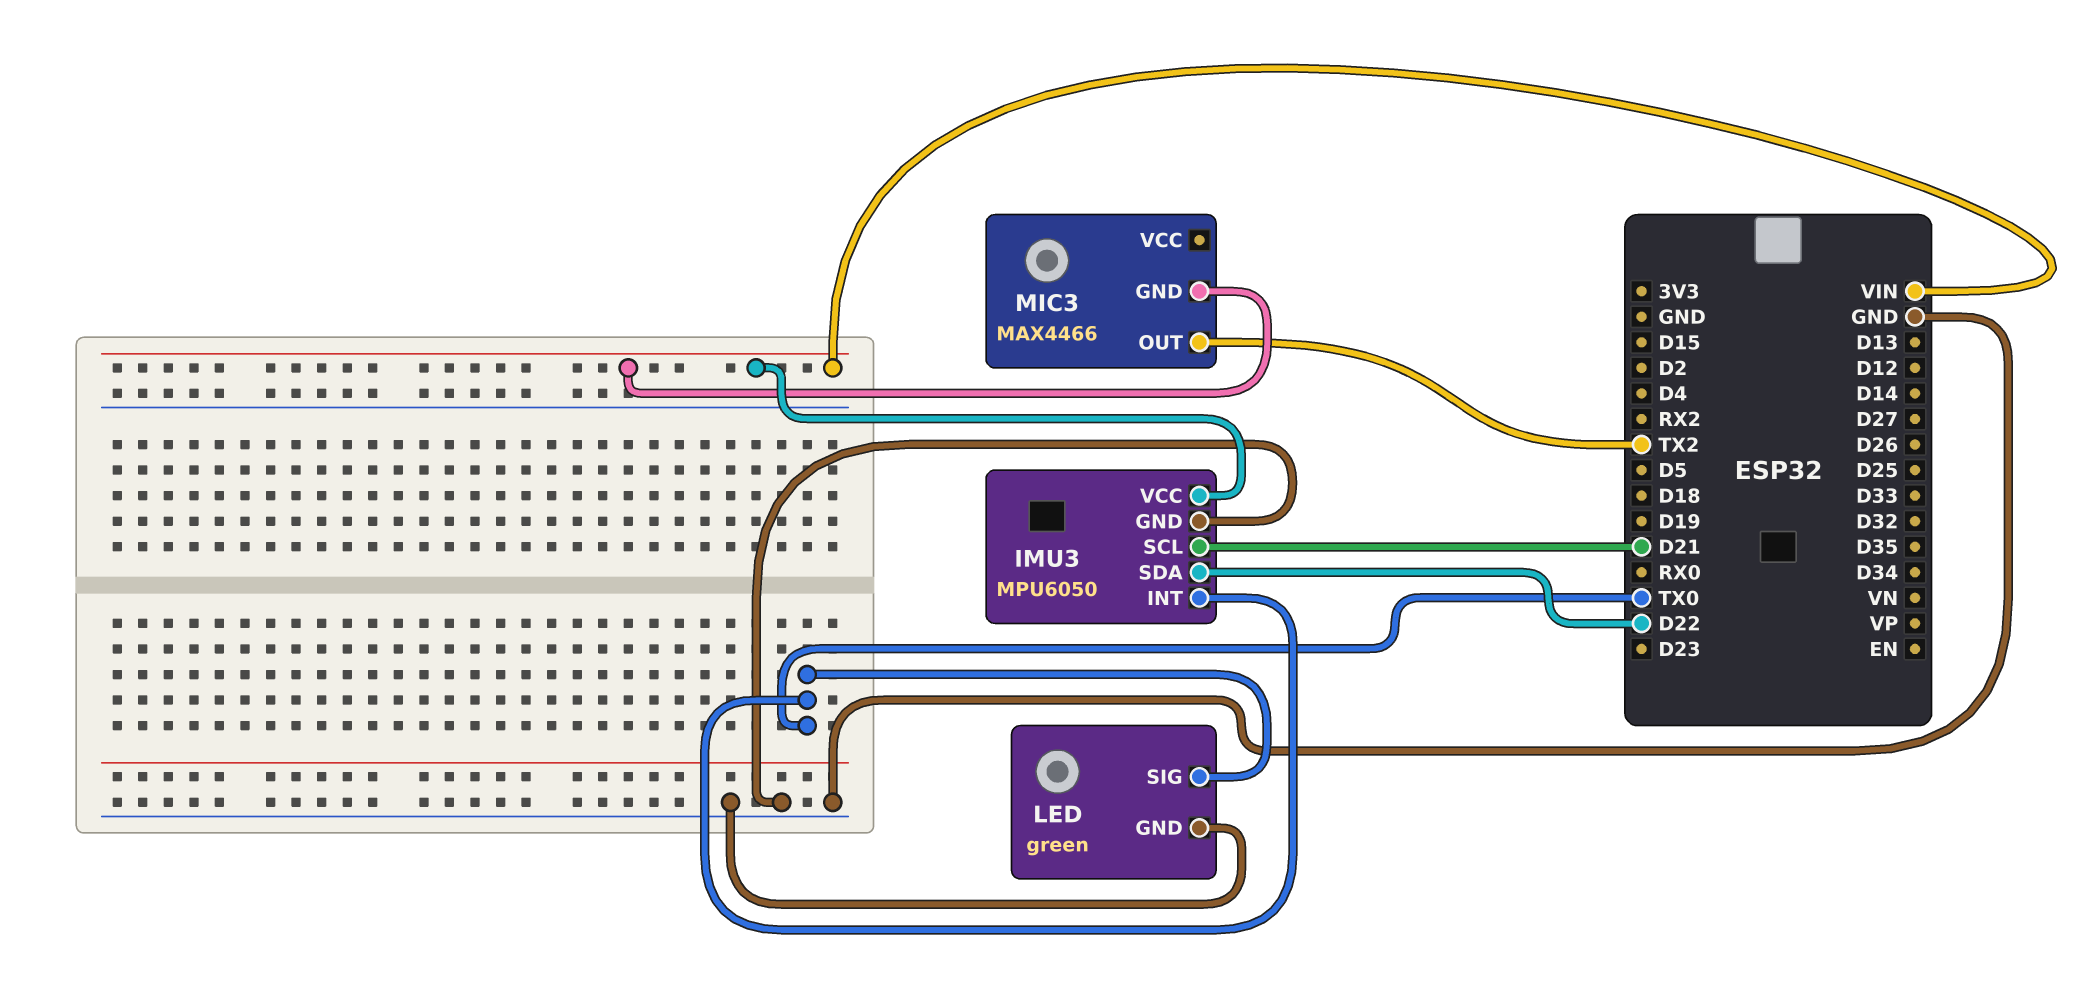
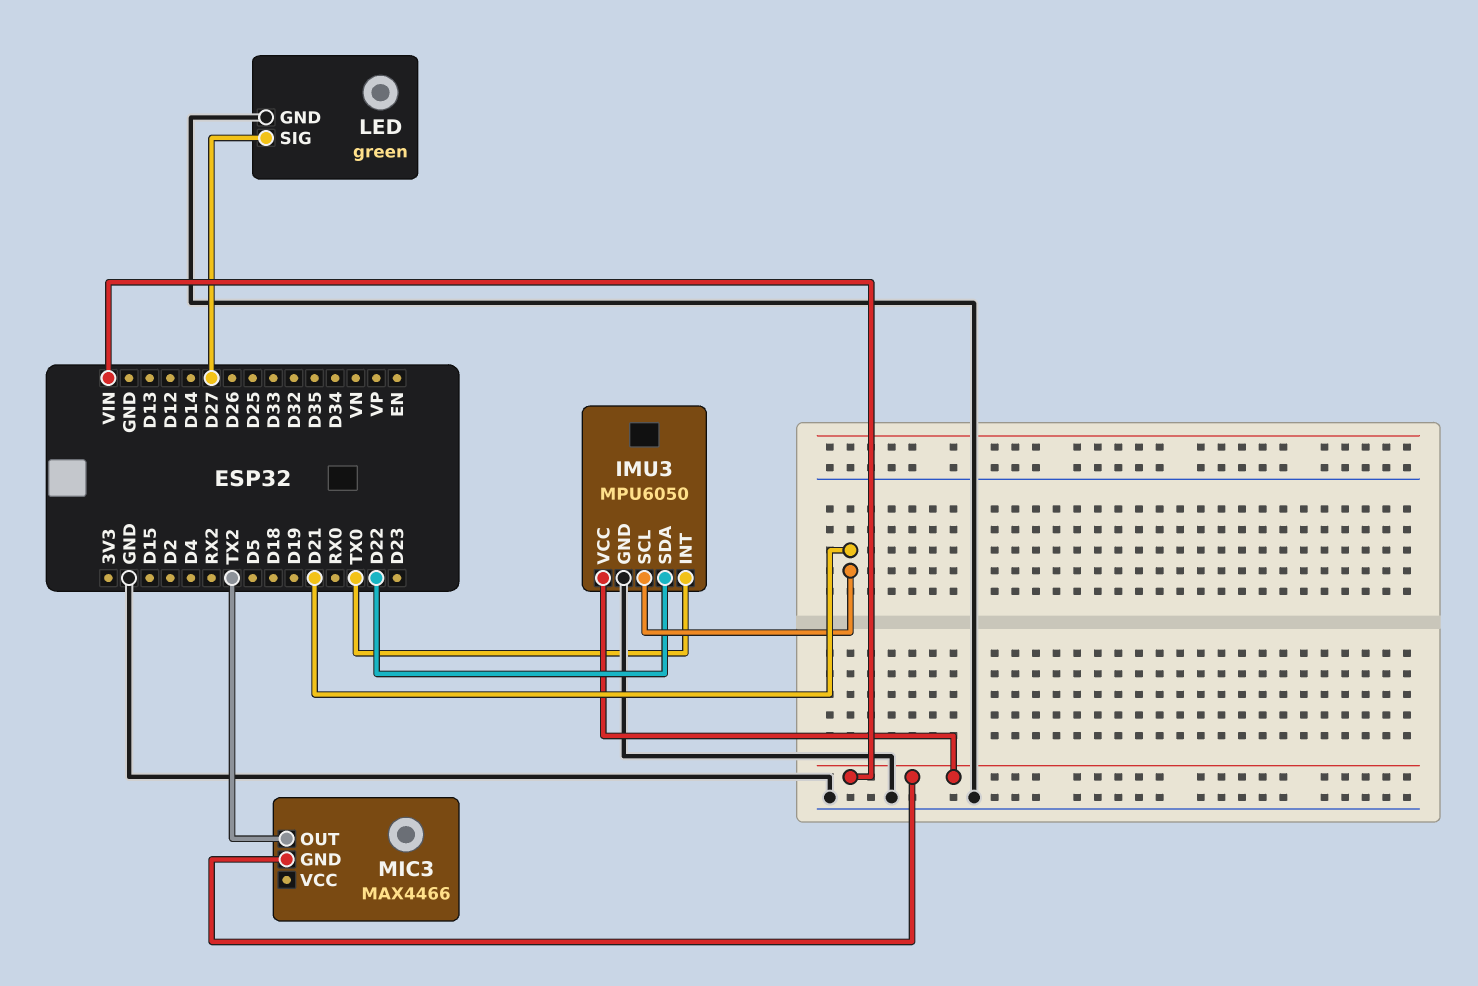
LED pin SIG: TX0 -> D27

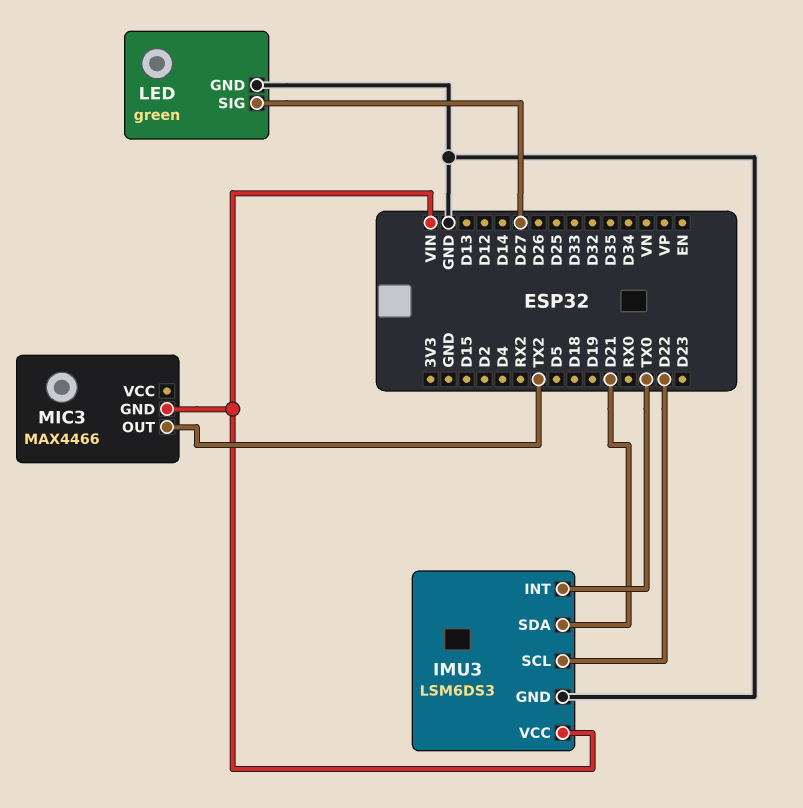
IMU3: MPU6050 -> LSM6DS3
IMU3 pin SCL: D21 -> D22
IMU3 pin SDA: D22 -> D21

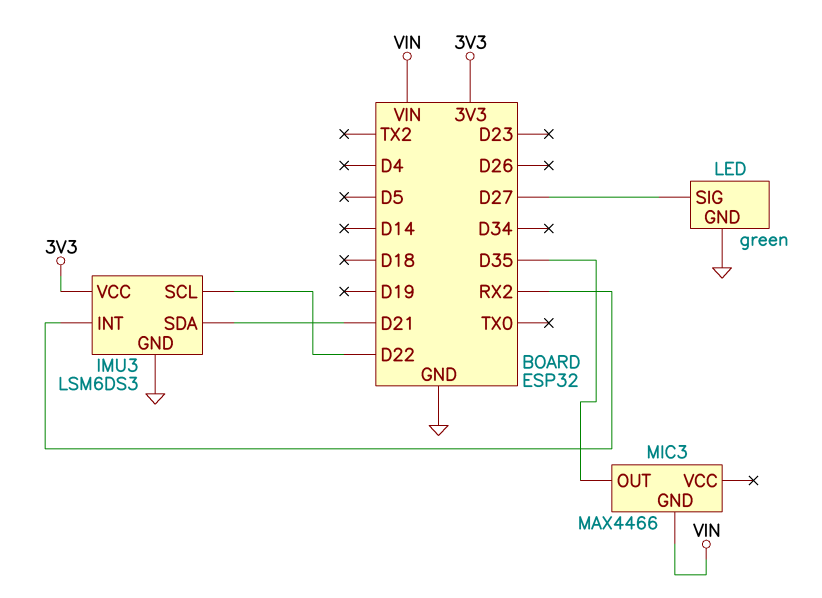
IMU3 pin INT: TX0 -> RX2
IMU3 pin VCC: VIN -> 3V3
MIC3 pin OUT: TX2 -> D35

